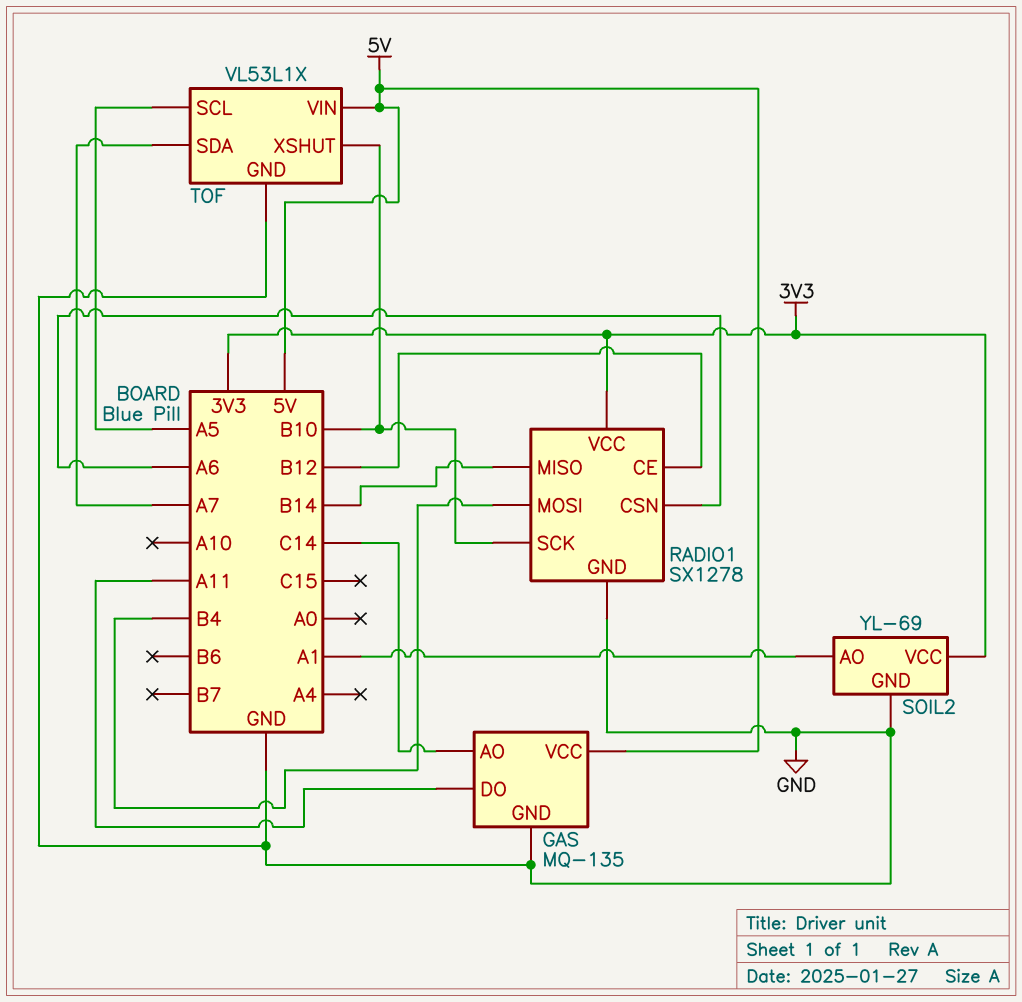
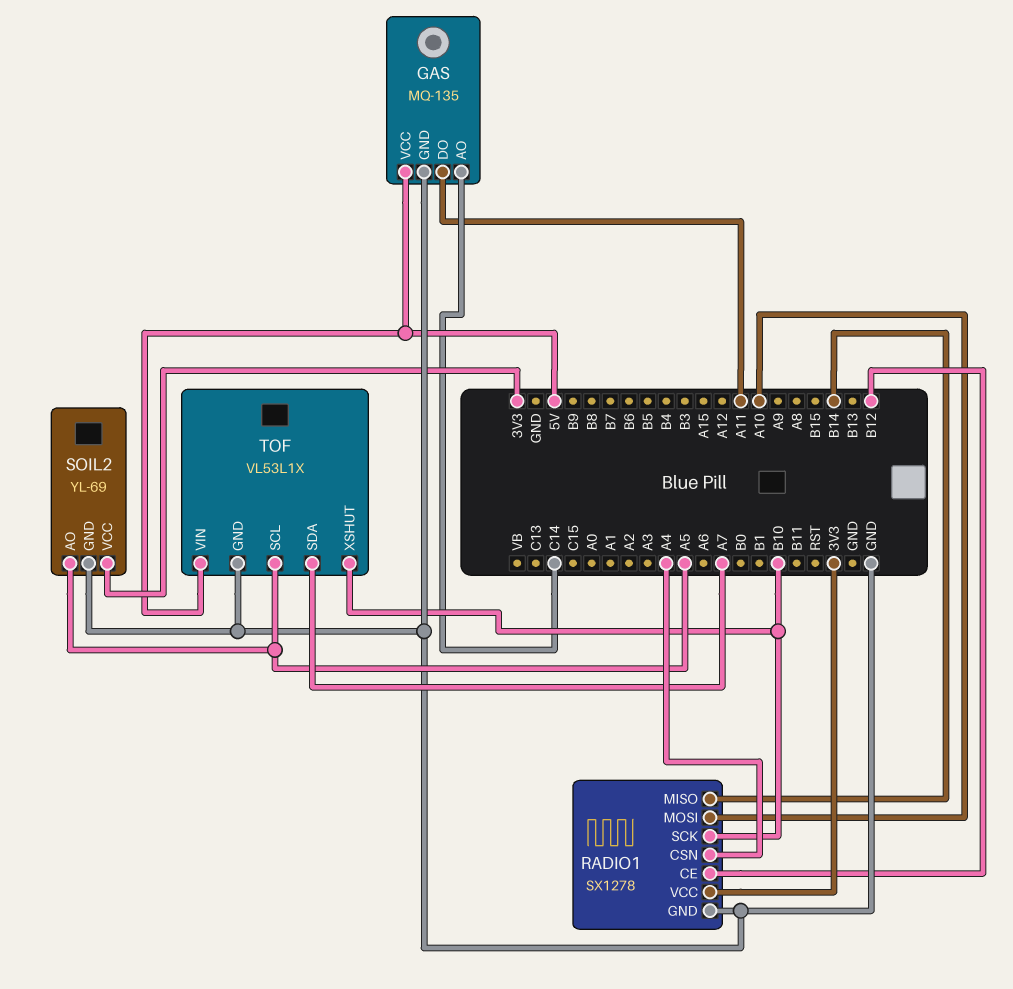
RADIO1 pin CSN: A6 -> A4
RADIO1 pin MOSI: B4 -> A10
SOIL2 pin AO: A1 -> A5

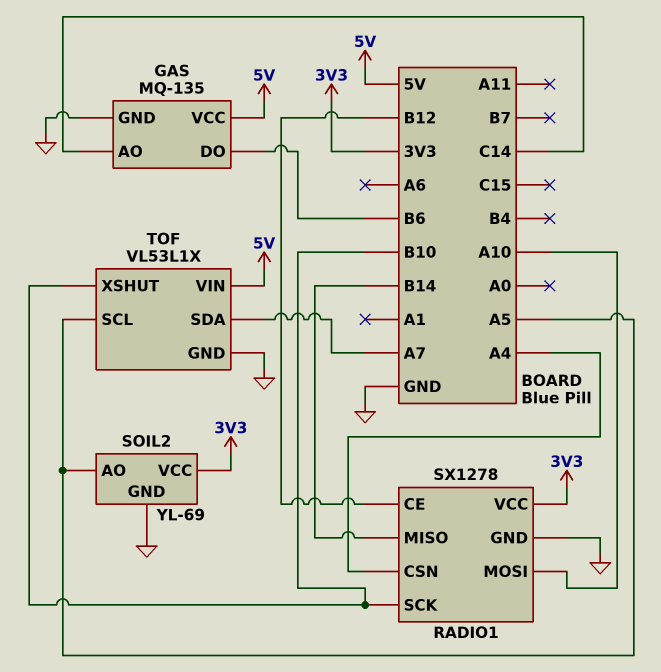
GAS pin DO: A11 -> B6

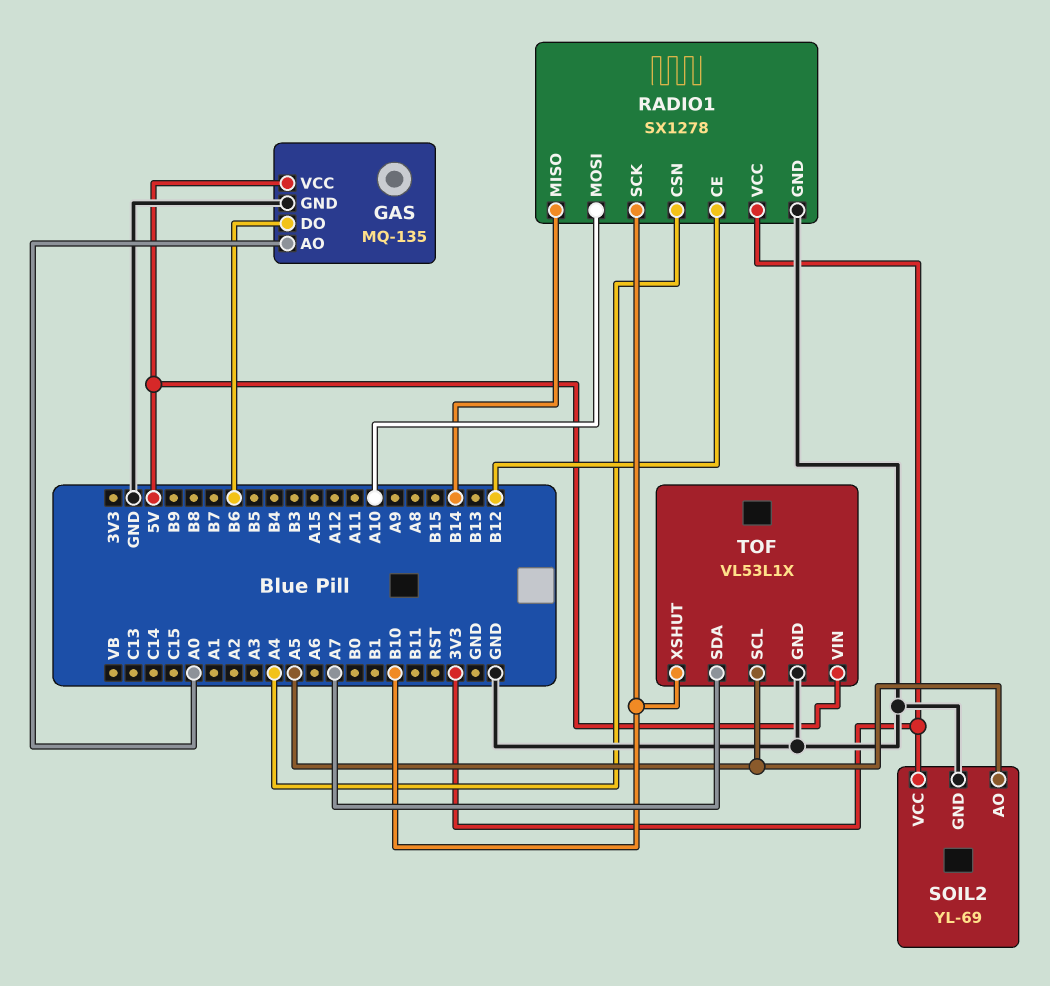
GAS pin AO: C14 -> A0

